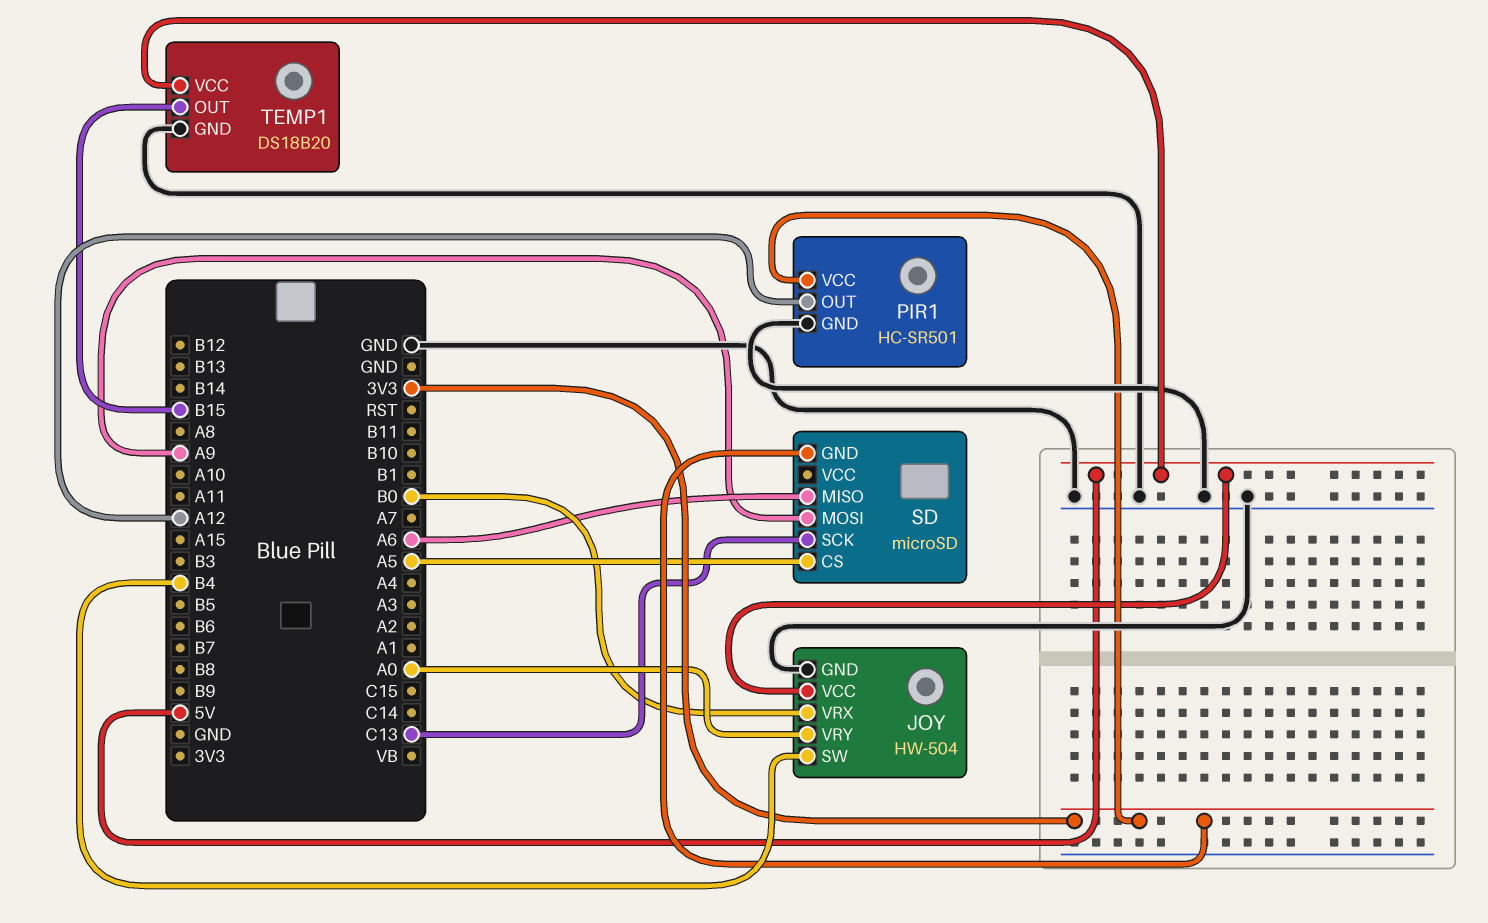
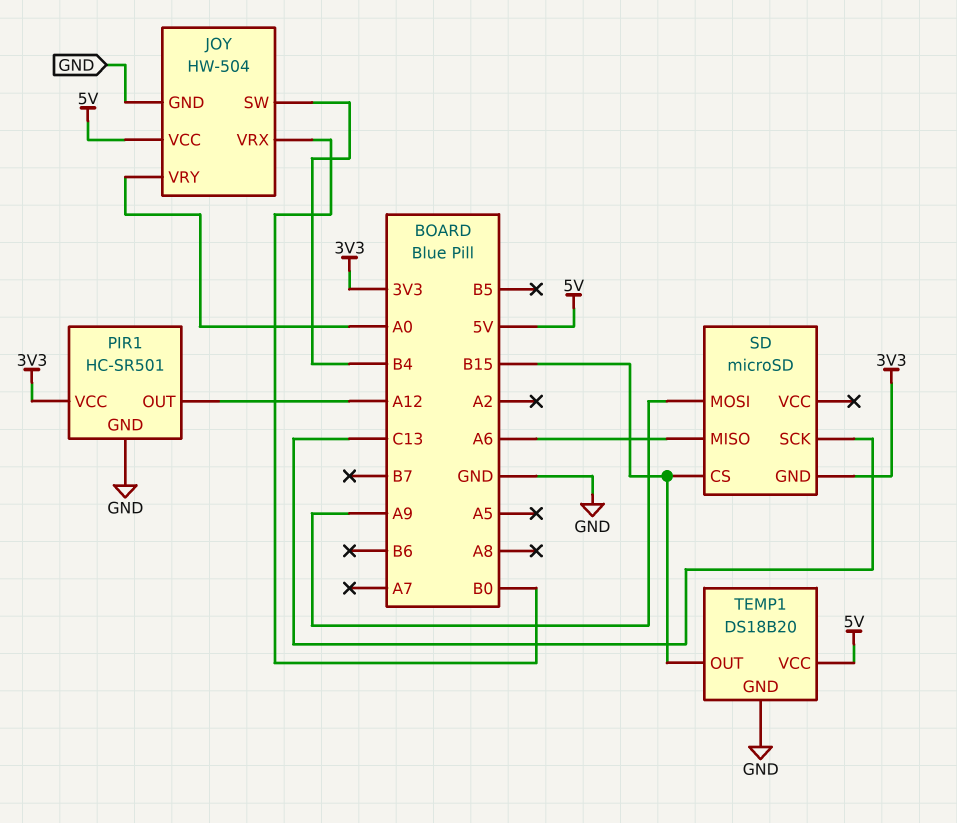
SD pin CS: A5 -> B15

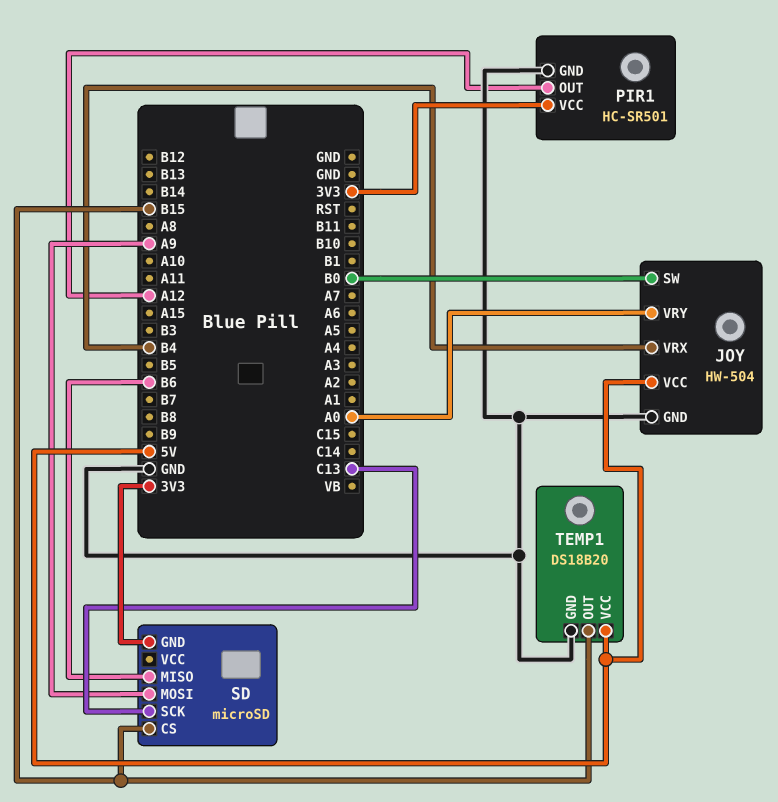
JOY pin SW: B4 -> B0
JOY pin VRX: B0 -> B4
SD pin MISO: A6 -> B6

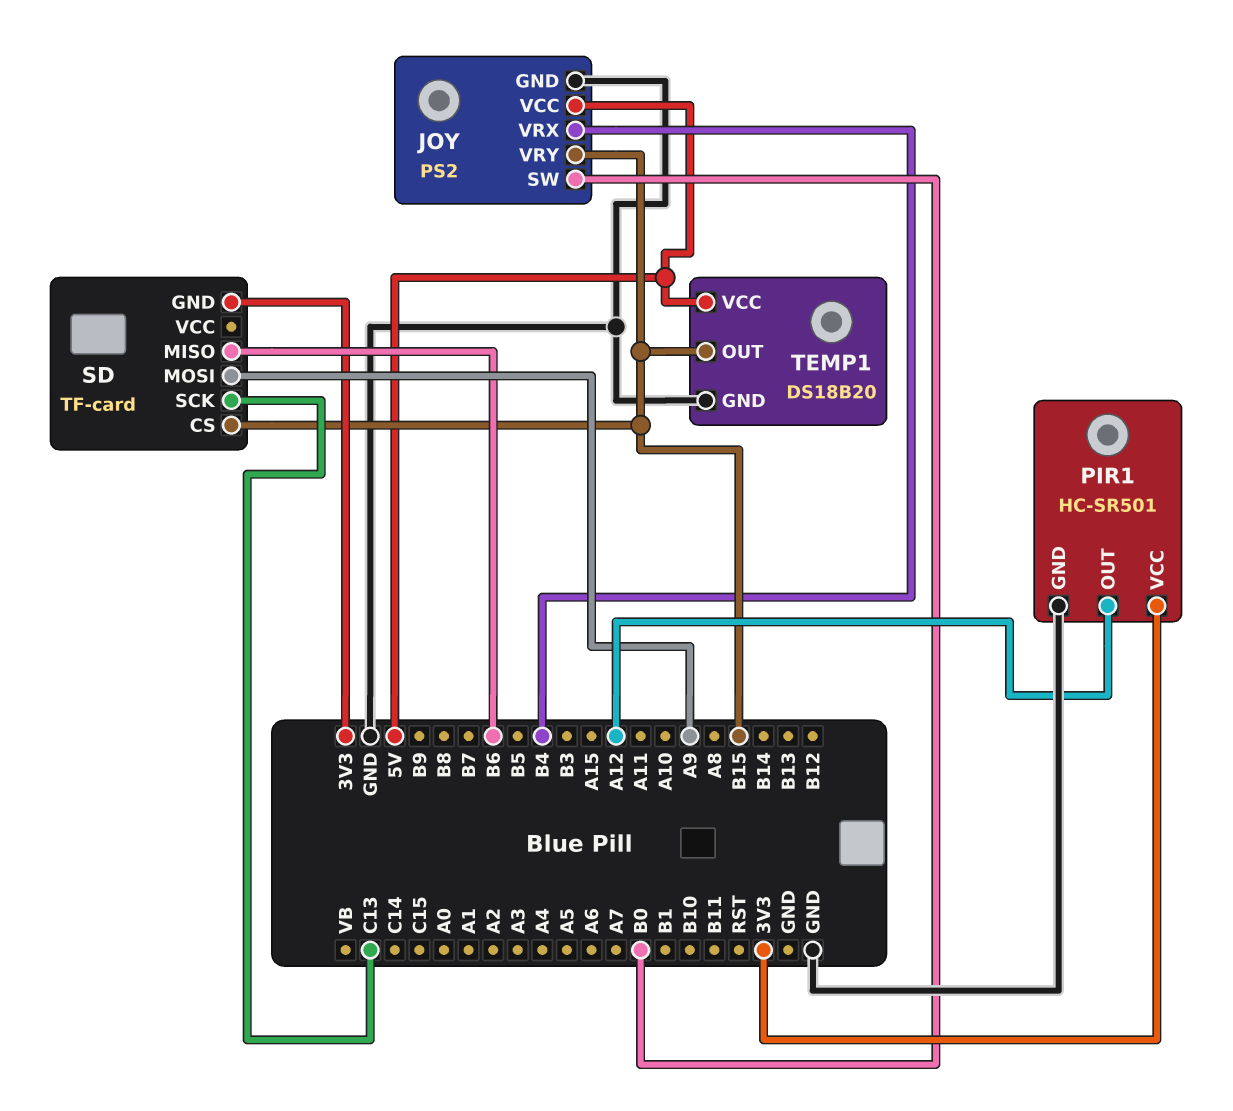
JOY: HW-504 -> PS2
JOY pin VRY: A0 -> B15
SD: microSD -> TF-card

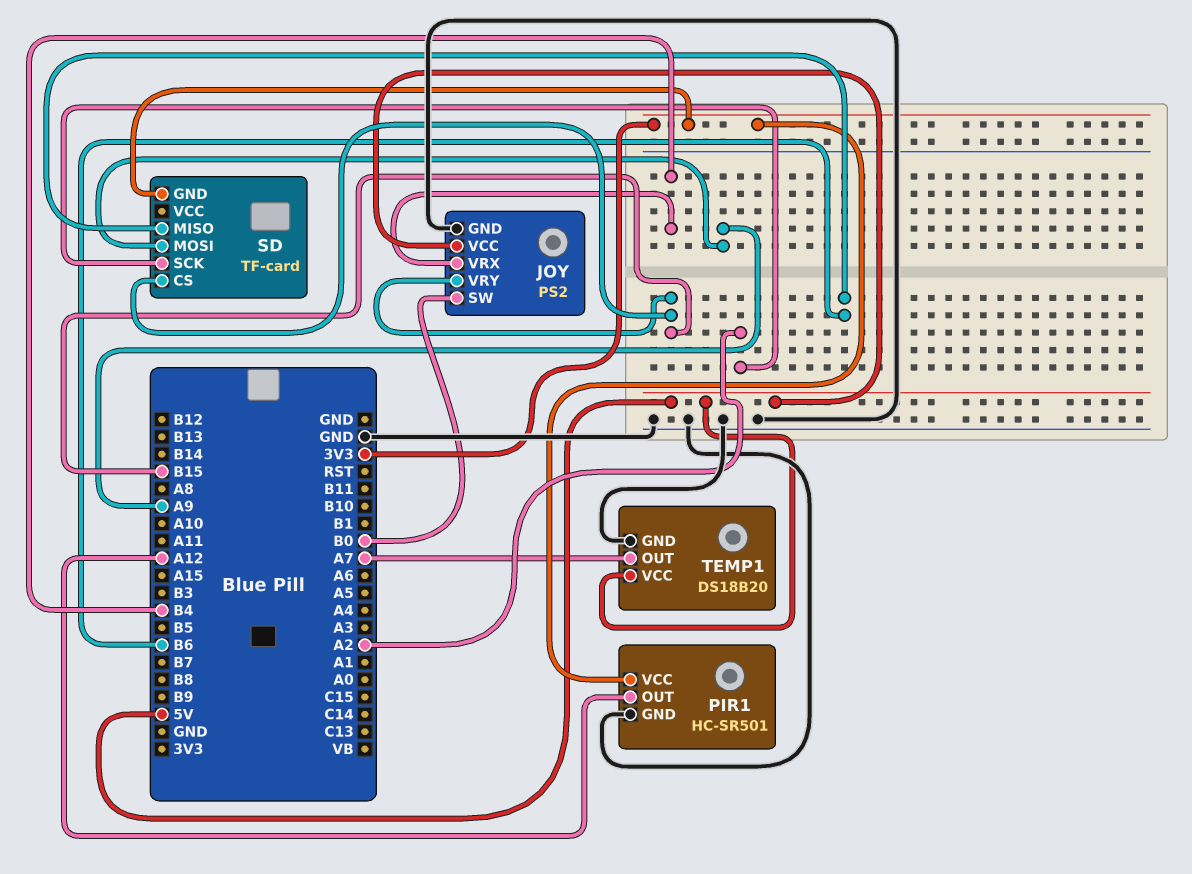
SD pin SCK: C13 -> A2
TEMP1 pin OUT: B15 -> A7

